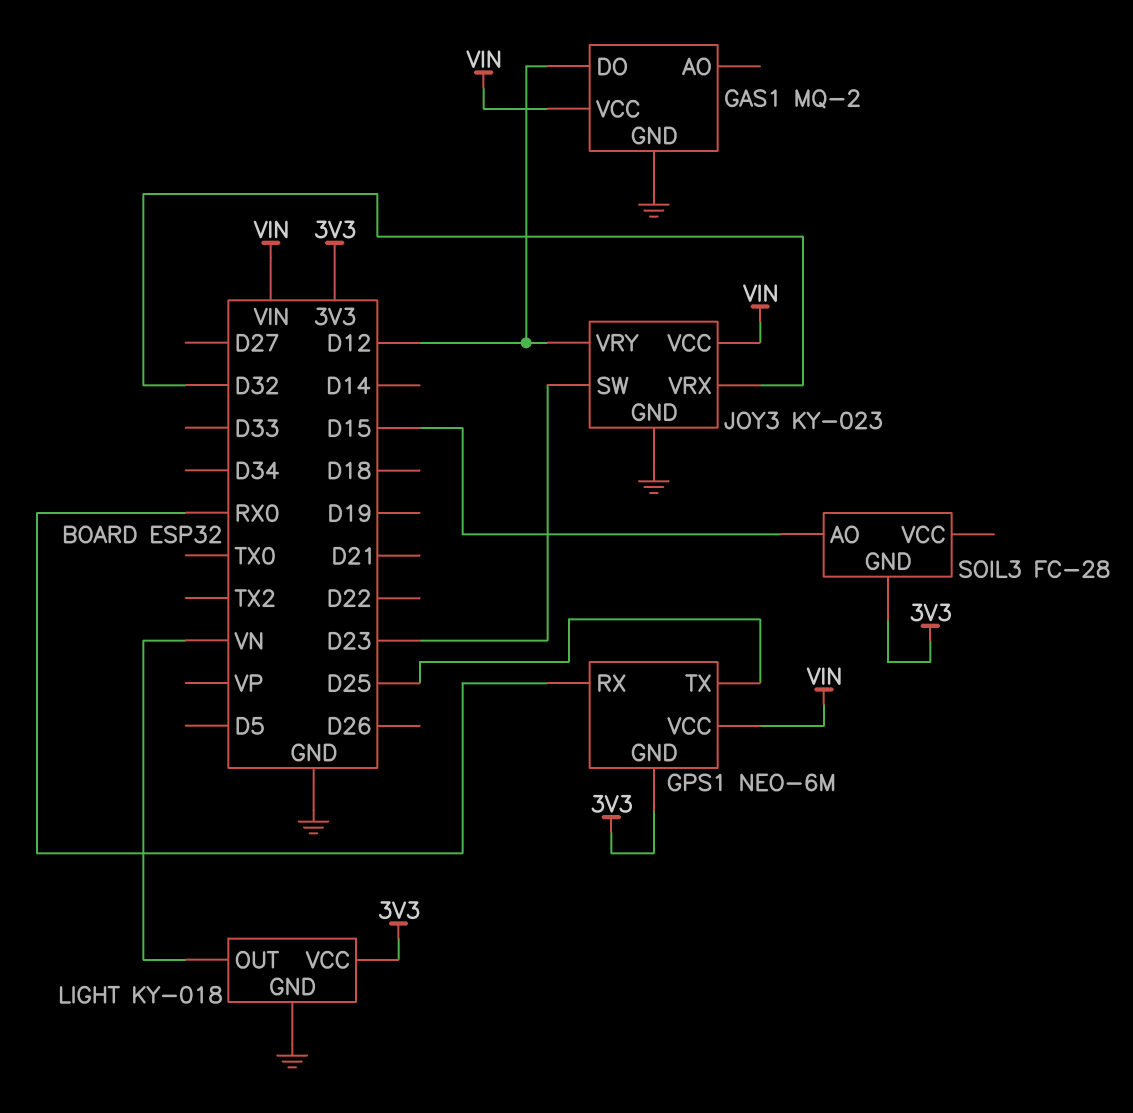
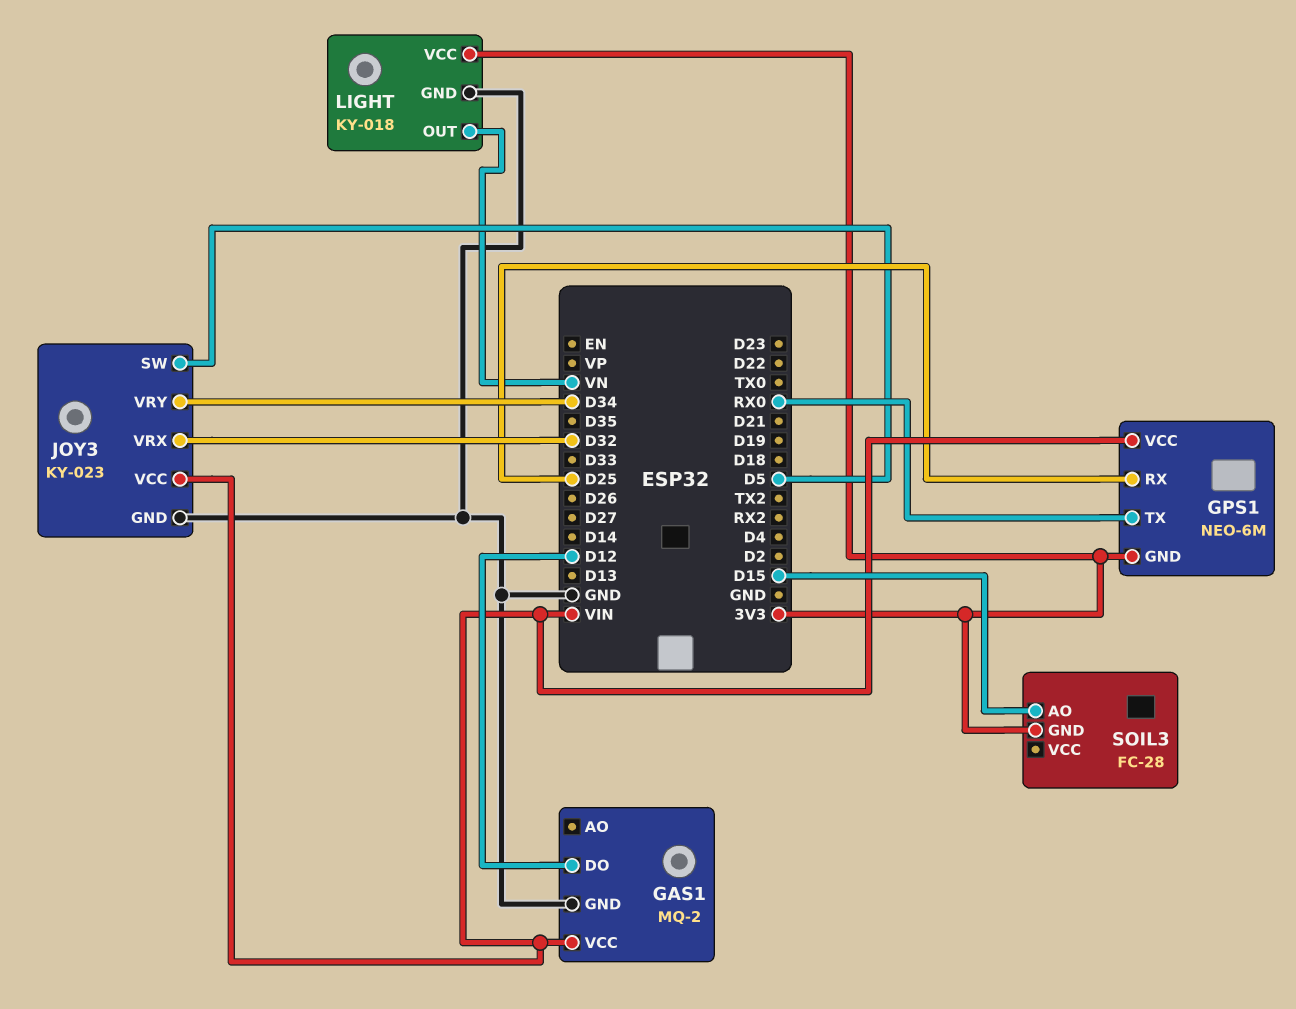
GPS1 pin RX: RX0 -> D25
GPS1 pin TX: D25 -> RX0
JOY3 pin SW: D23 -> D5
JOY3 pin VRY: D12 -> D34

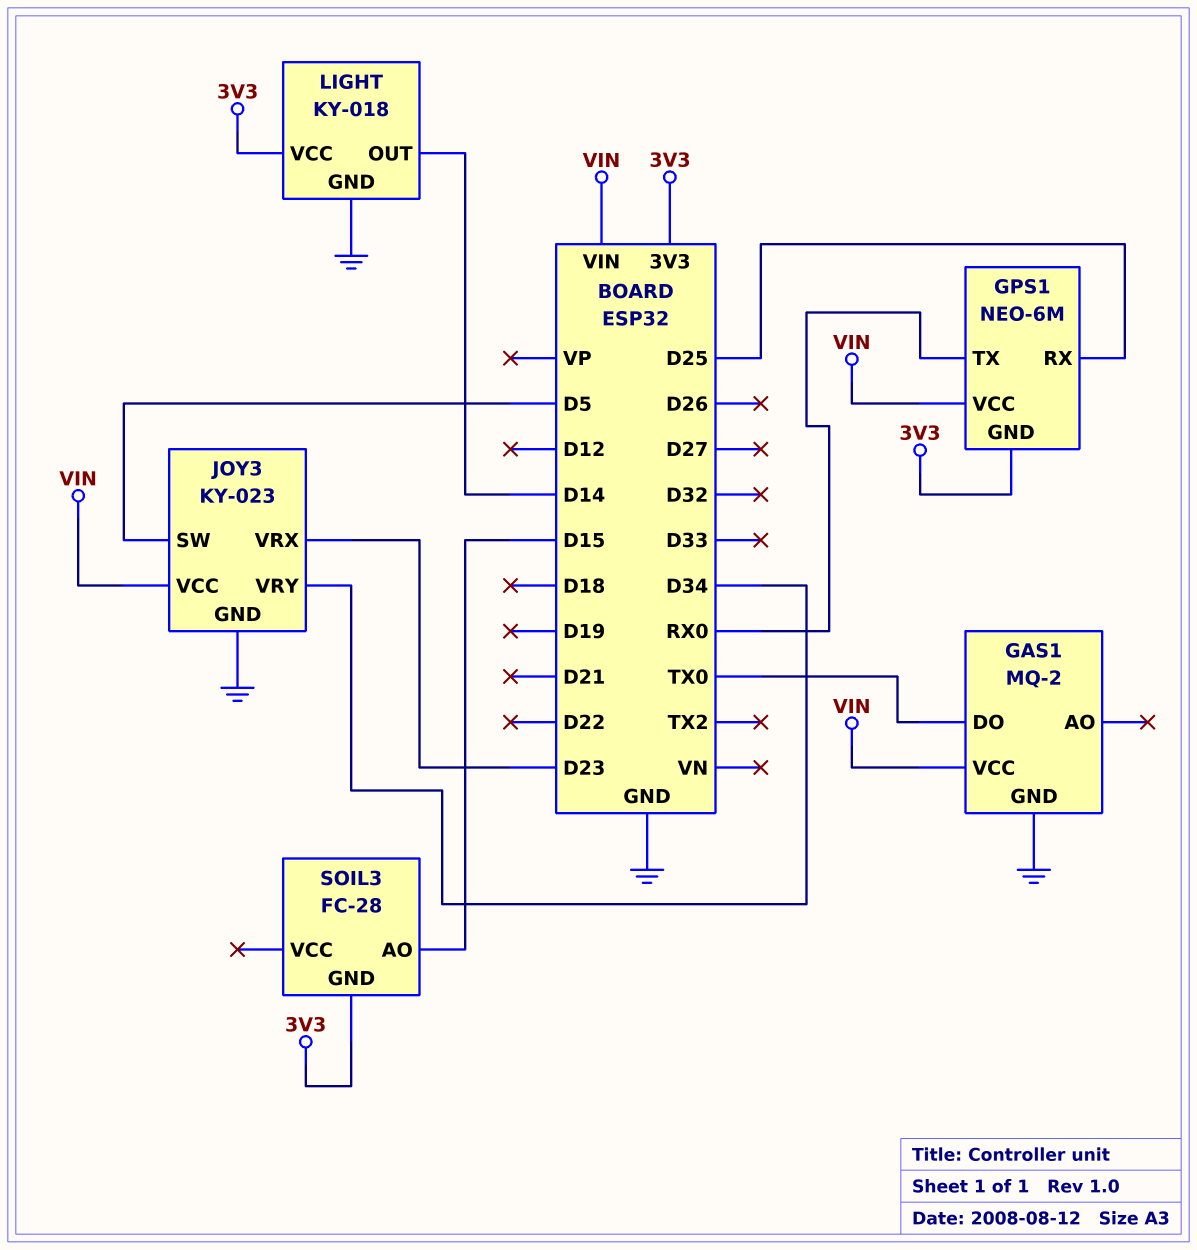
GAS1 pin DO: D12 -> TX0
JOY3 pin VRX: D32 -> D23
LIGHT pin OUT: VN -> D14

